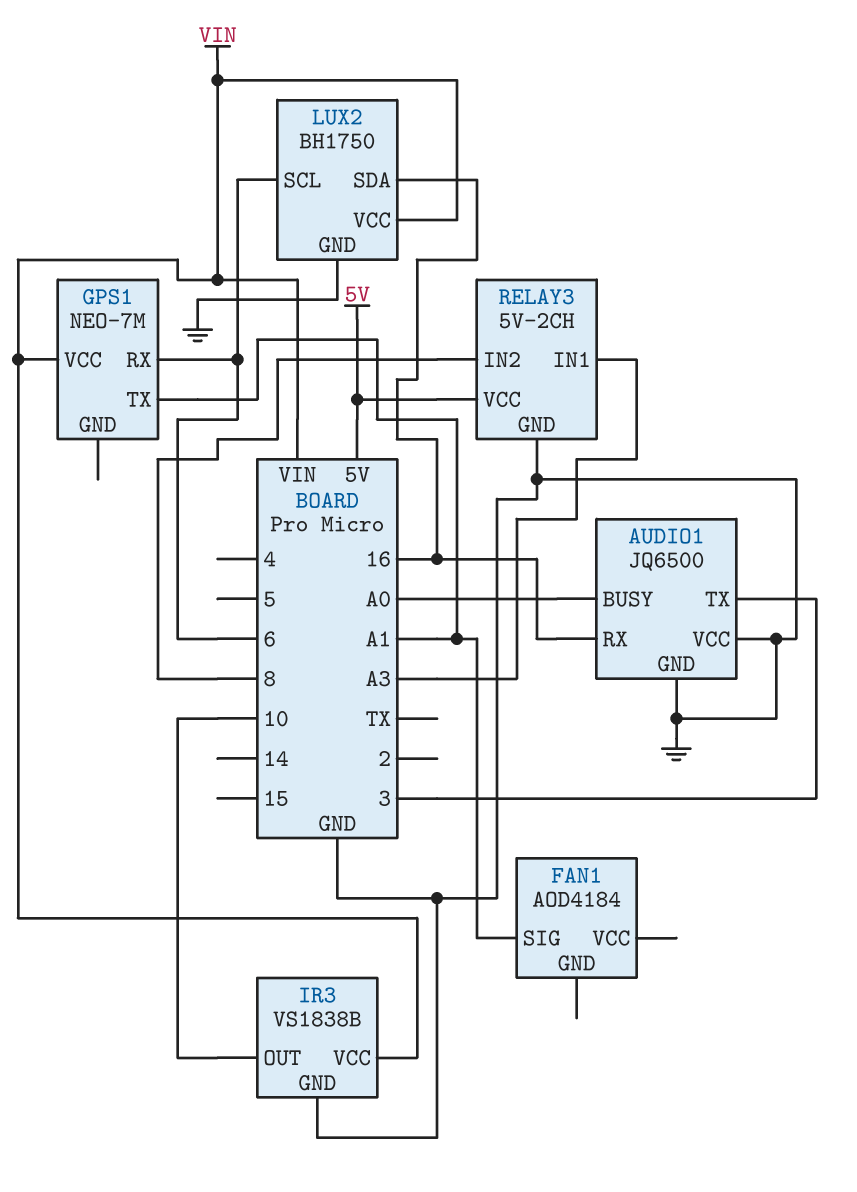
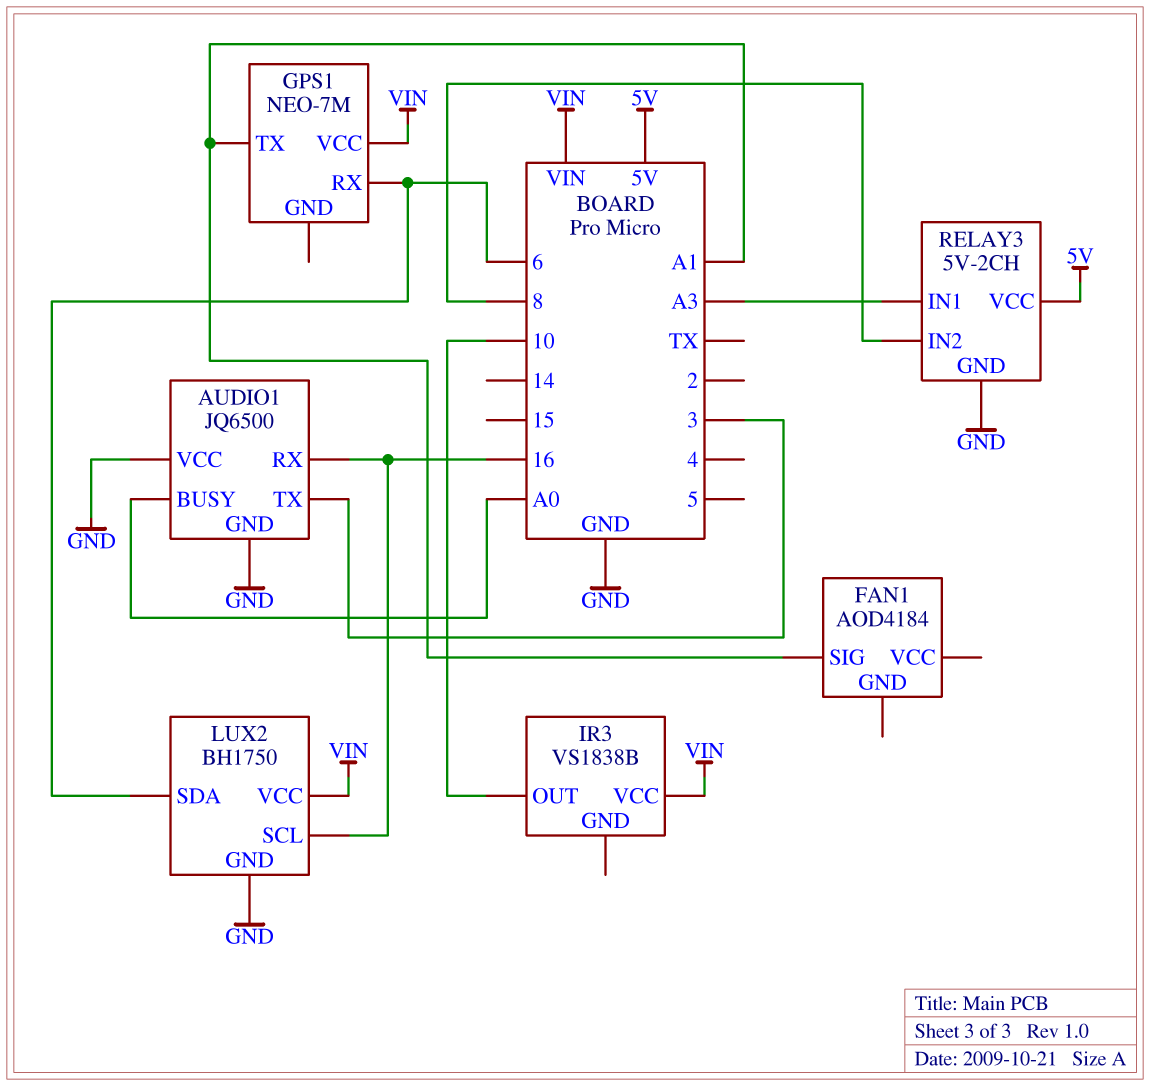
IR3 pin GND: GND -> none
LUX2 pin SCL: 6 -> 16
LUX2 pin SDA: 16 -> 6

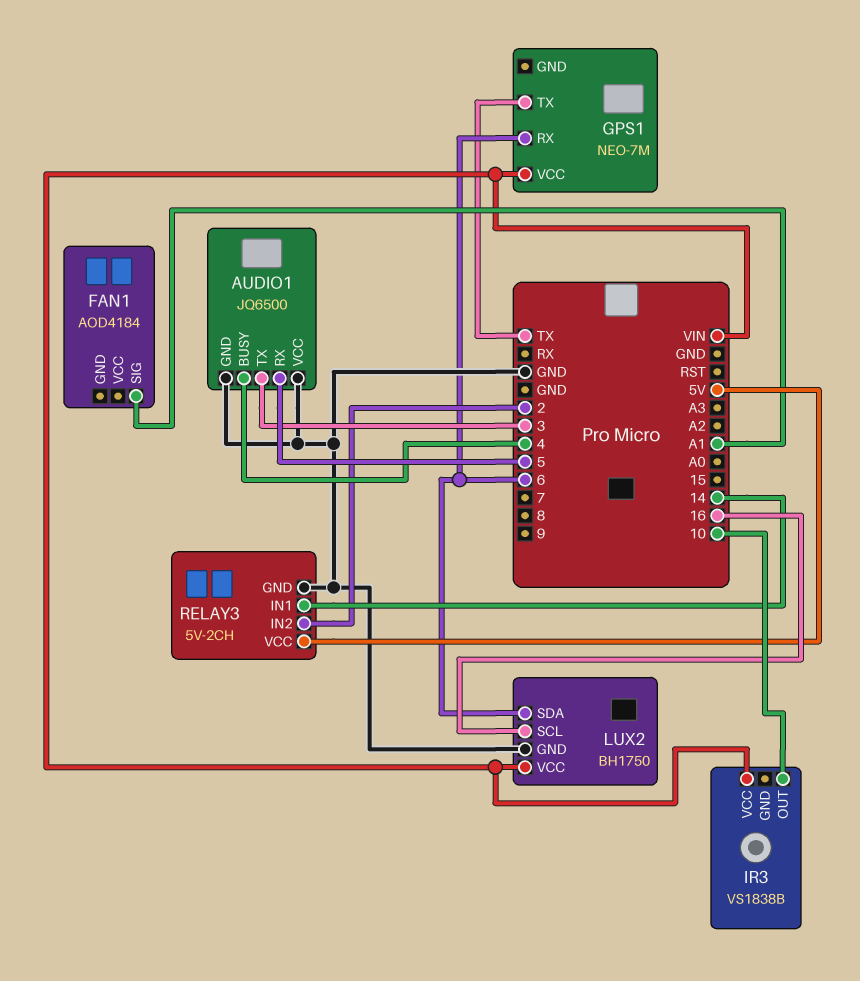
AUDIO1 pin BUSY: A0 -> 4
AUDIO1 pin RX: 16 -> 5
GPS1 pin TX: A1 -> TX
RELAY3 pin IN1: A3 -> 14
RELAY3 pin IN2: 8 -> 2

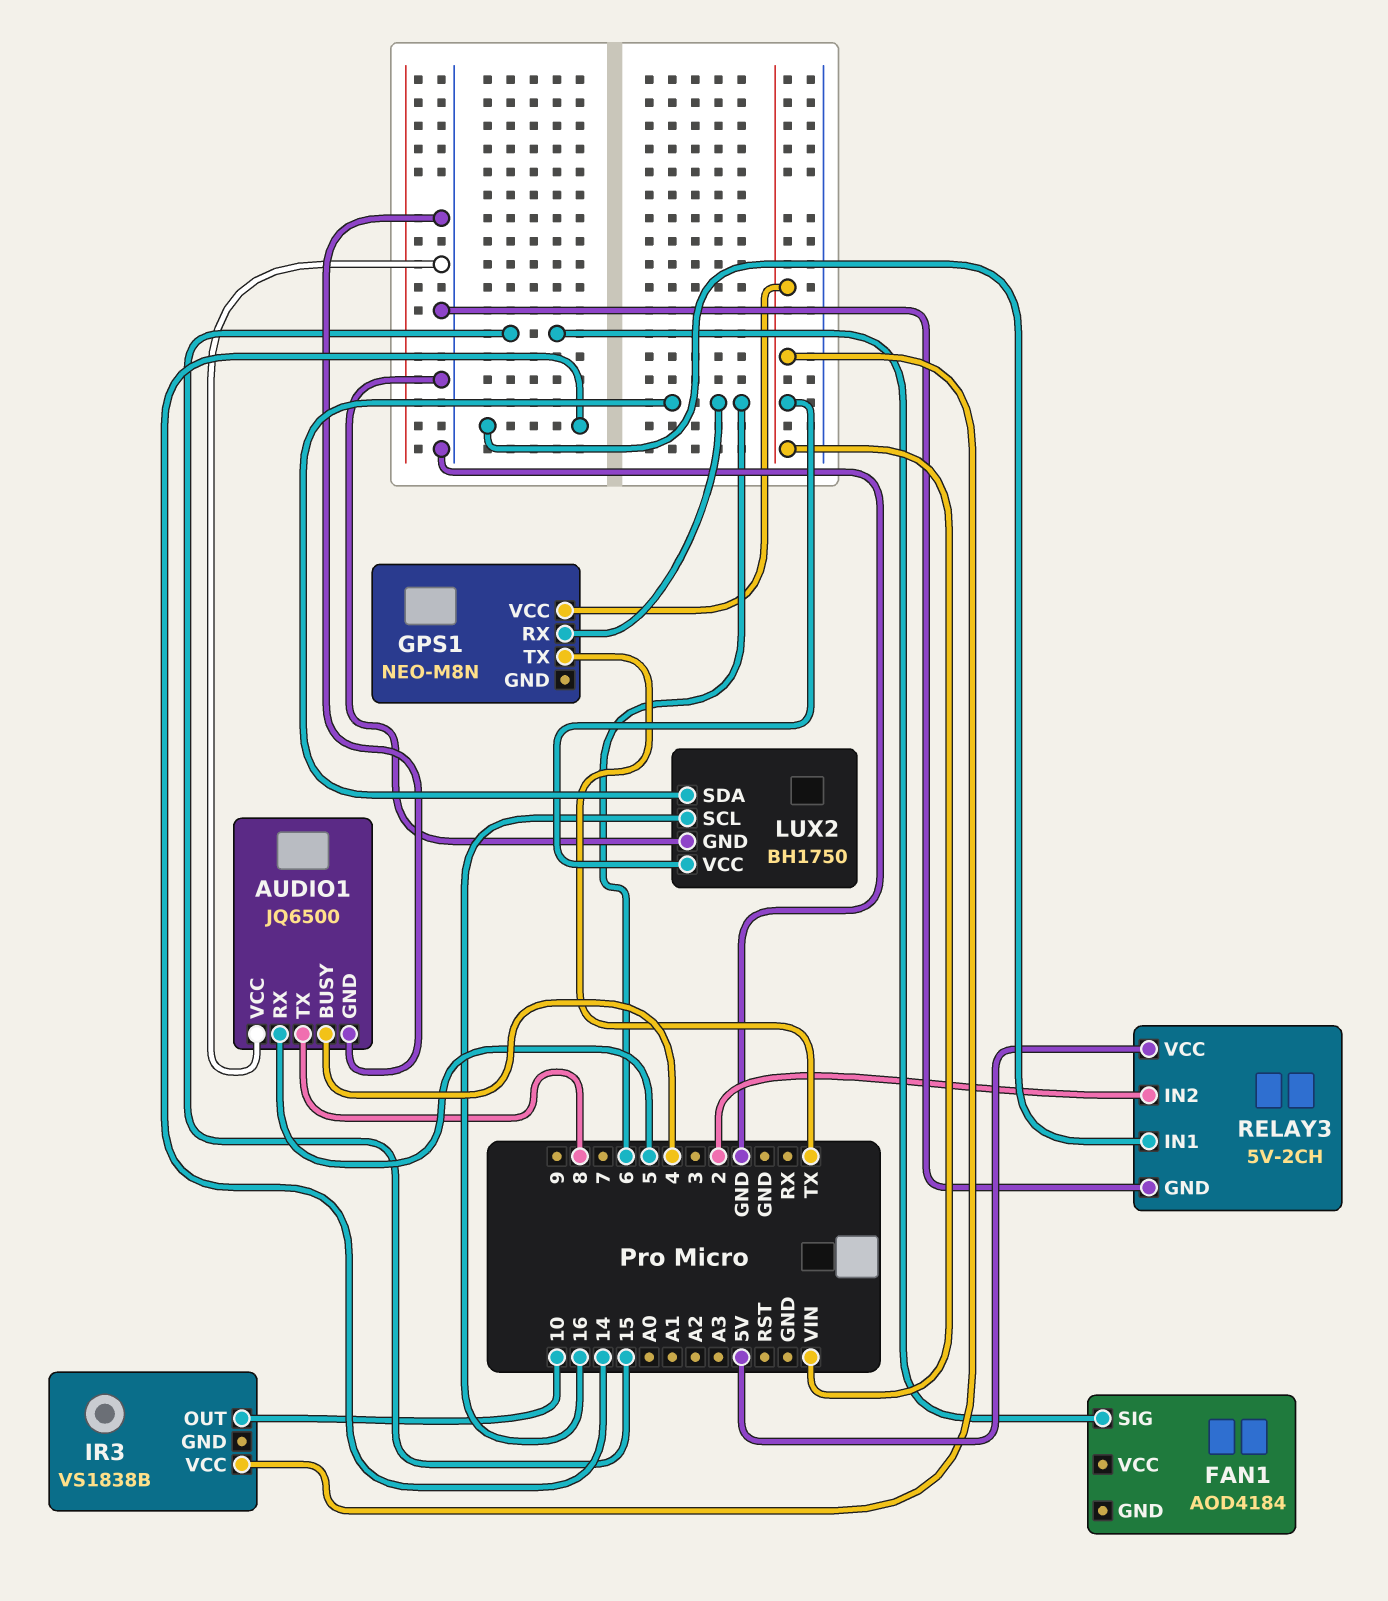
AUDIO1 pin TX: 3 -> 8
FAN1 pin SIG: A1 -> 15
GPS1: NEO-7M -> NEO-M8N

